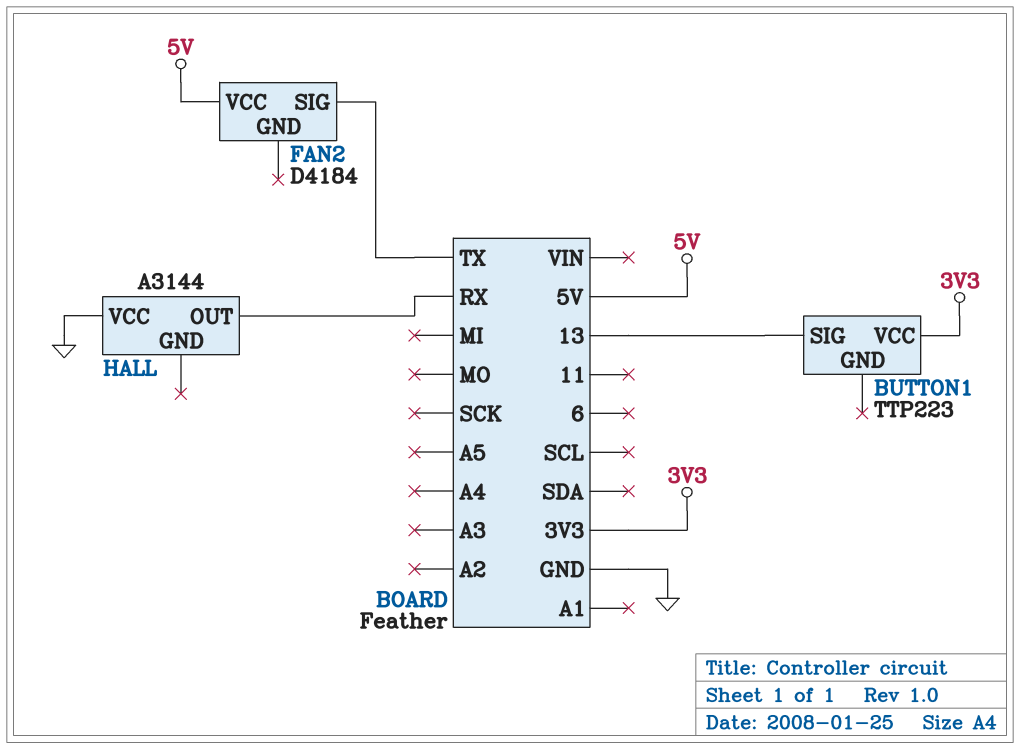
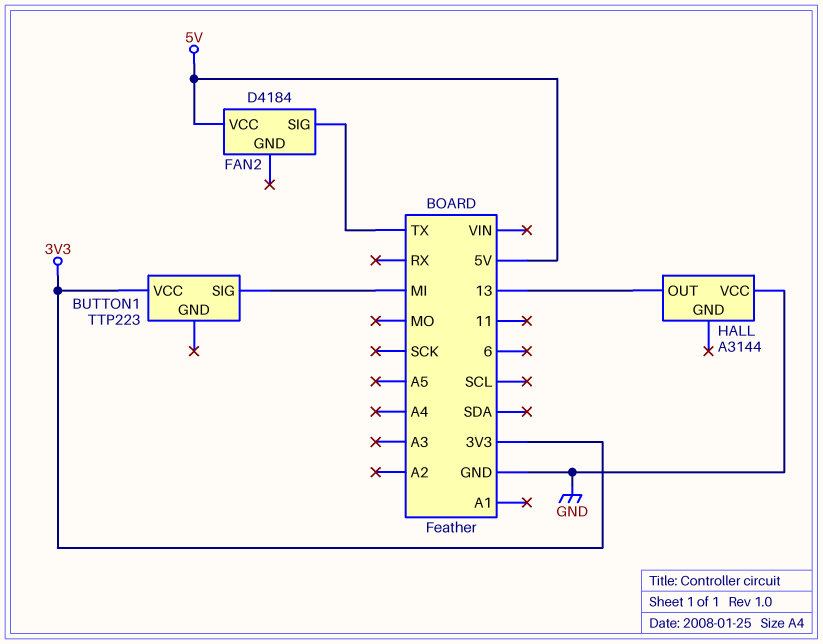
BUTTON1 pin SIG: 13 -> MI
HALL pin OUT: RX -> 13

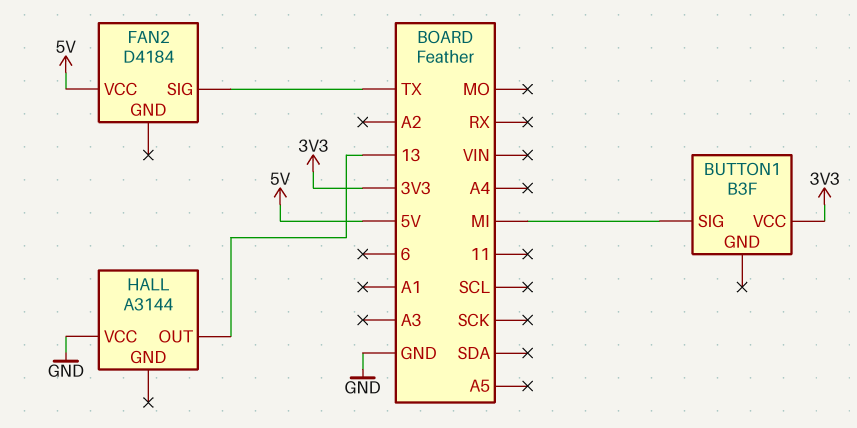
BUTTON1: TTP223 -> B3F

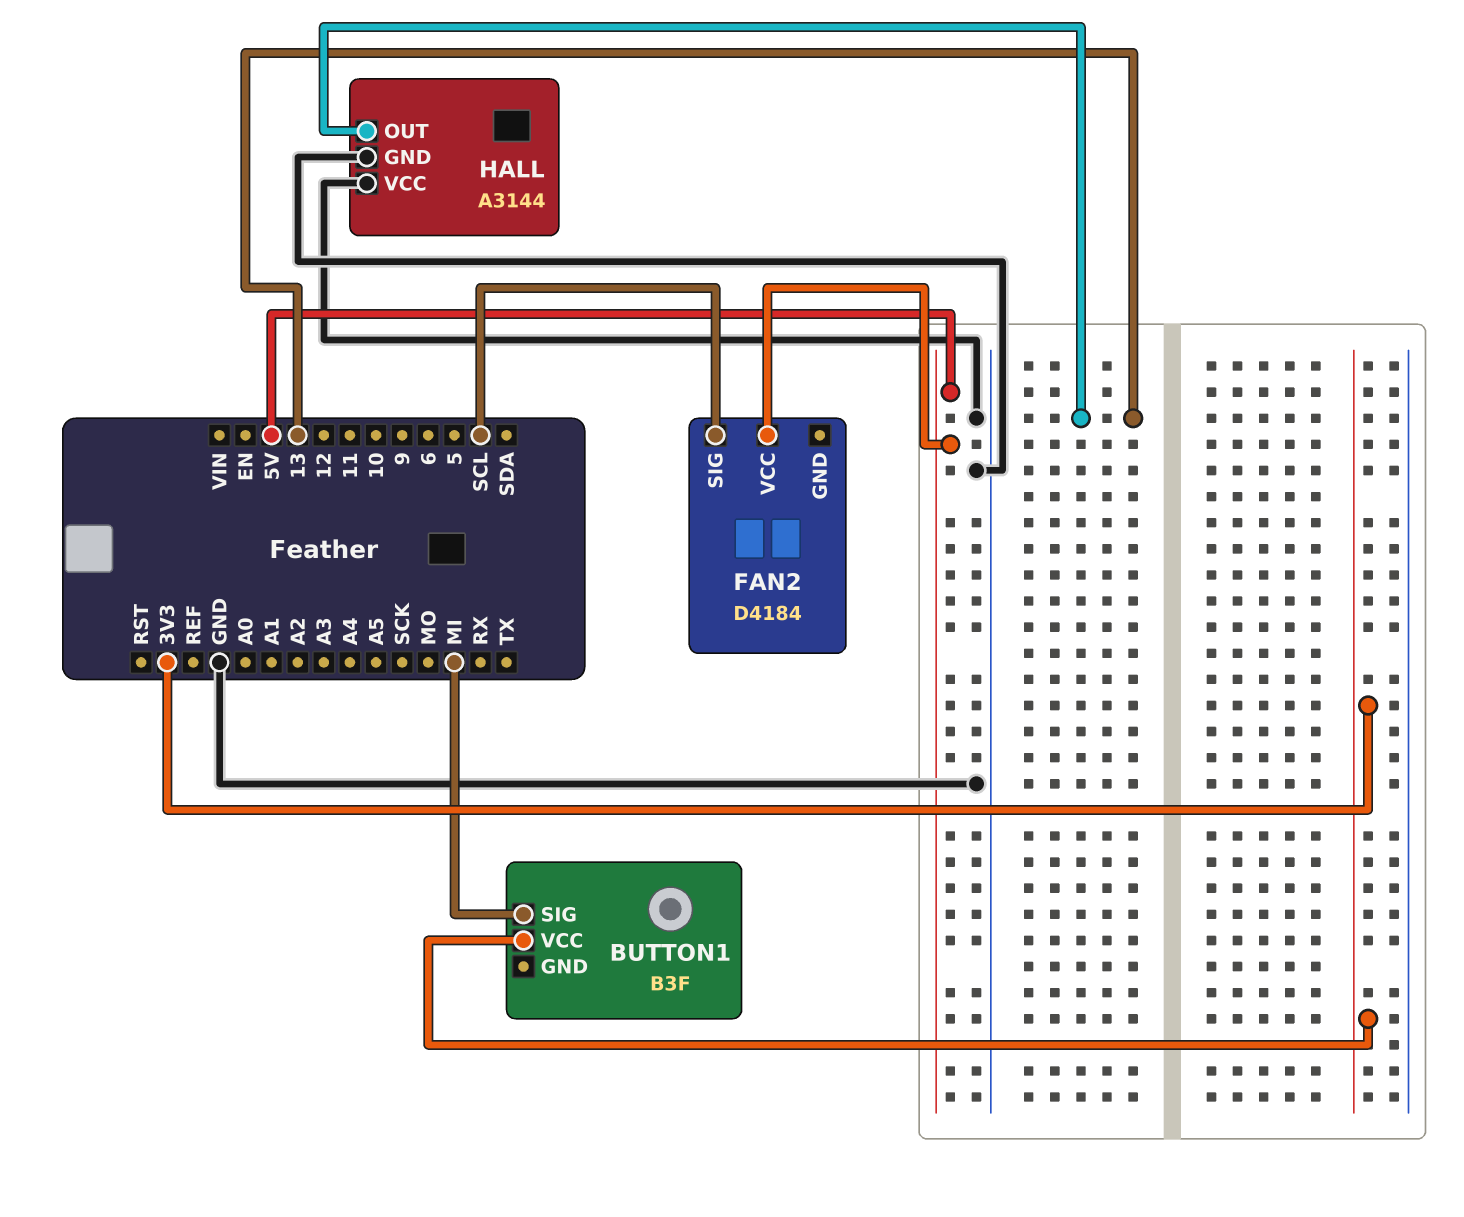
FAN2 pin SIG: TX -> SCL
HALL pin GND: none -> GND

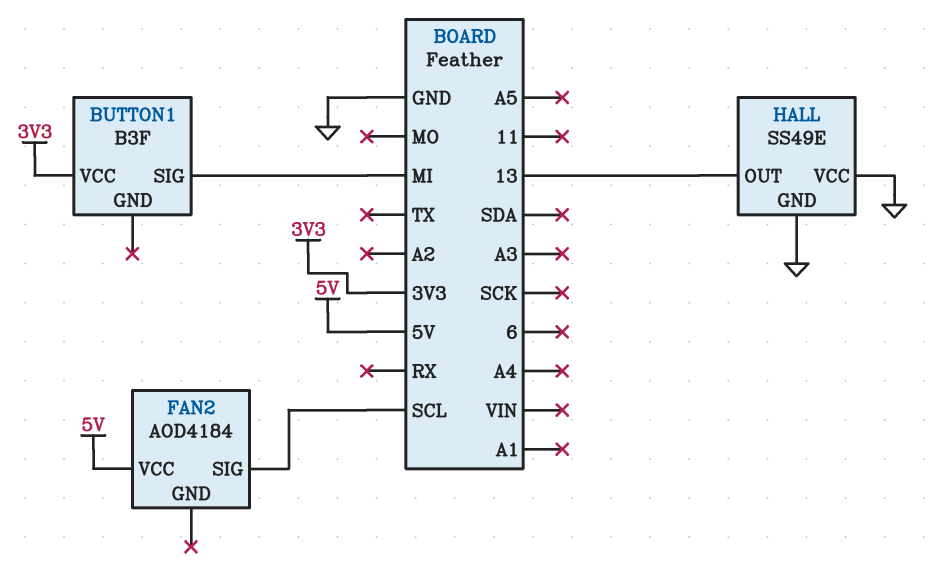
FAN2: D4184 -> AOD4184
HALL: A3144 -> SS49E

